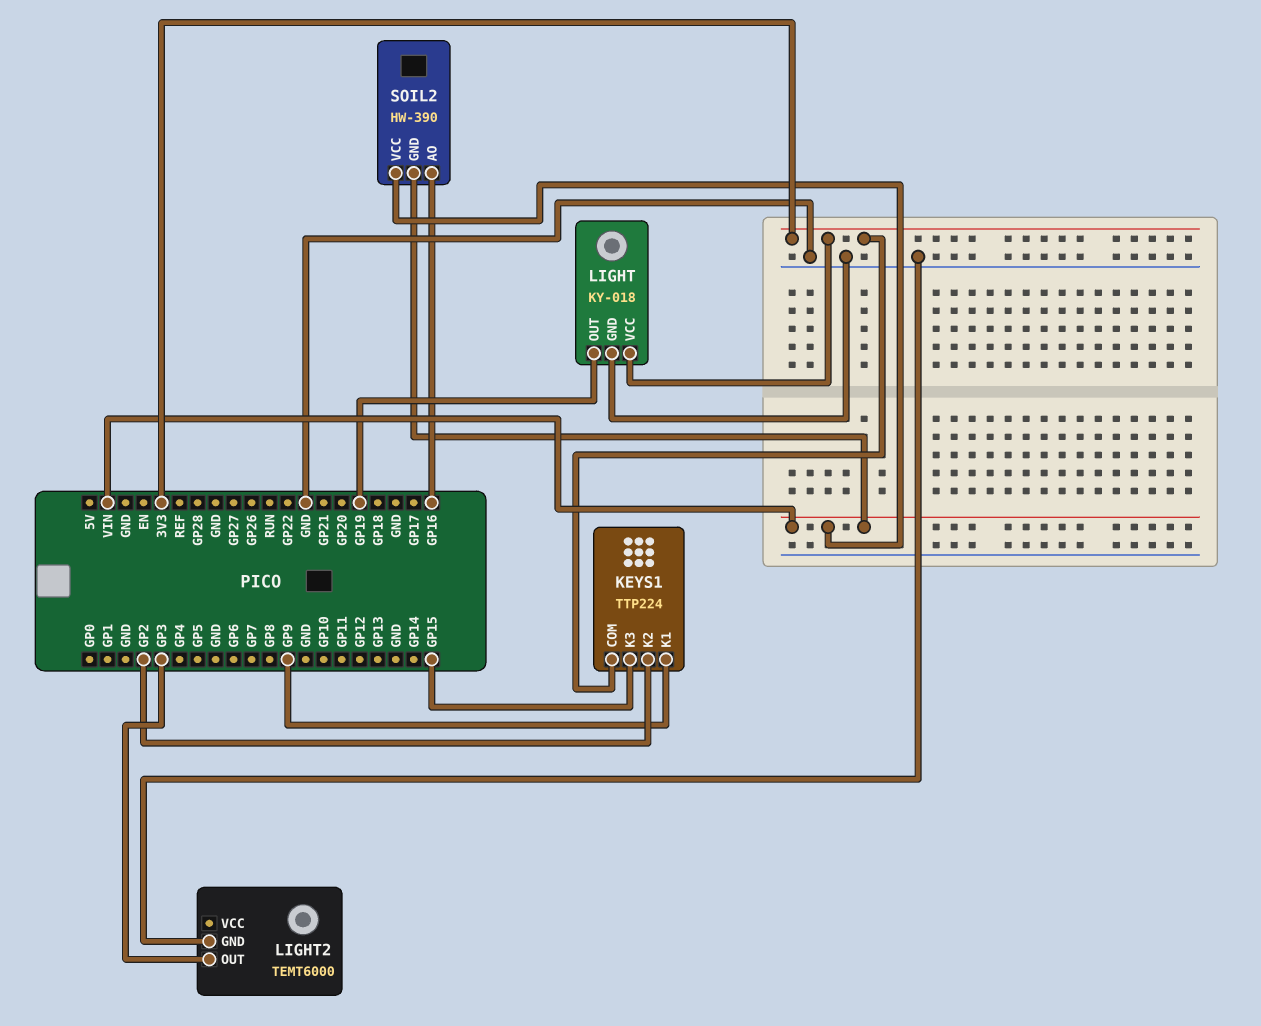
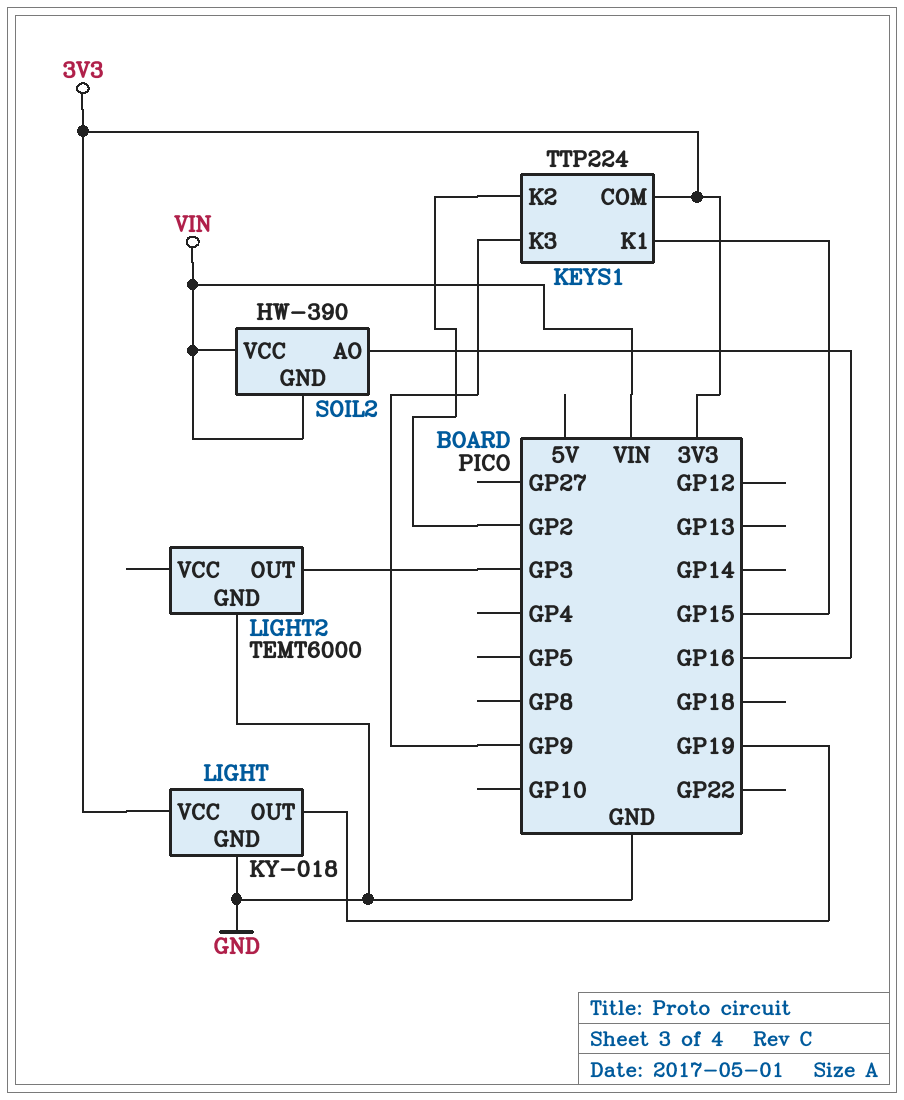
KEYS1 pin K1: GP9 -> GP15
KEYS1 pin K3: GP15 -> GP9

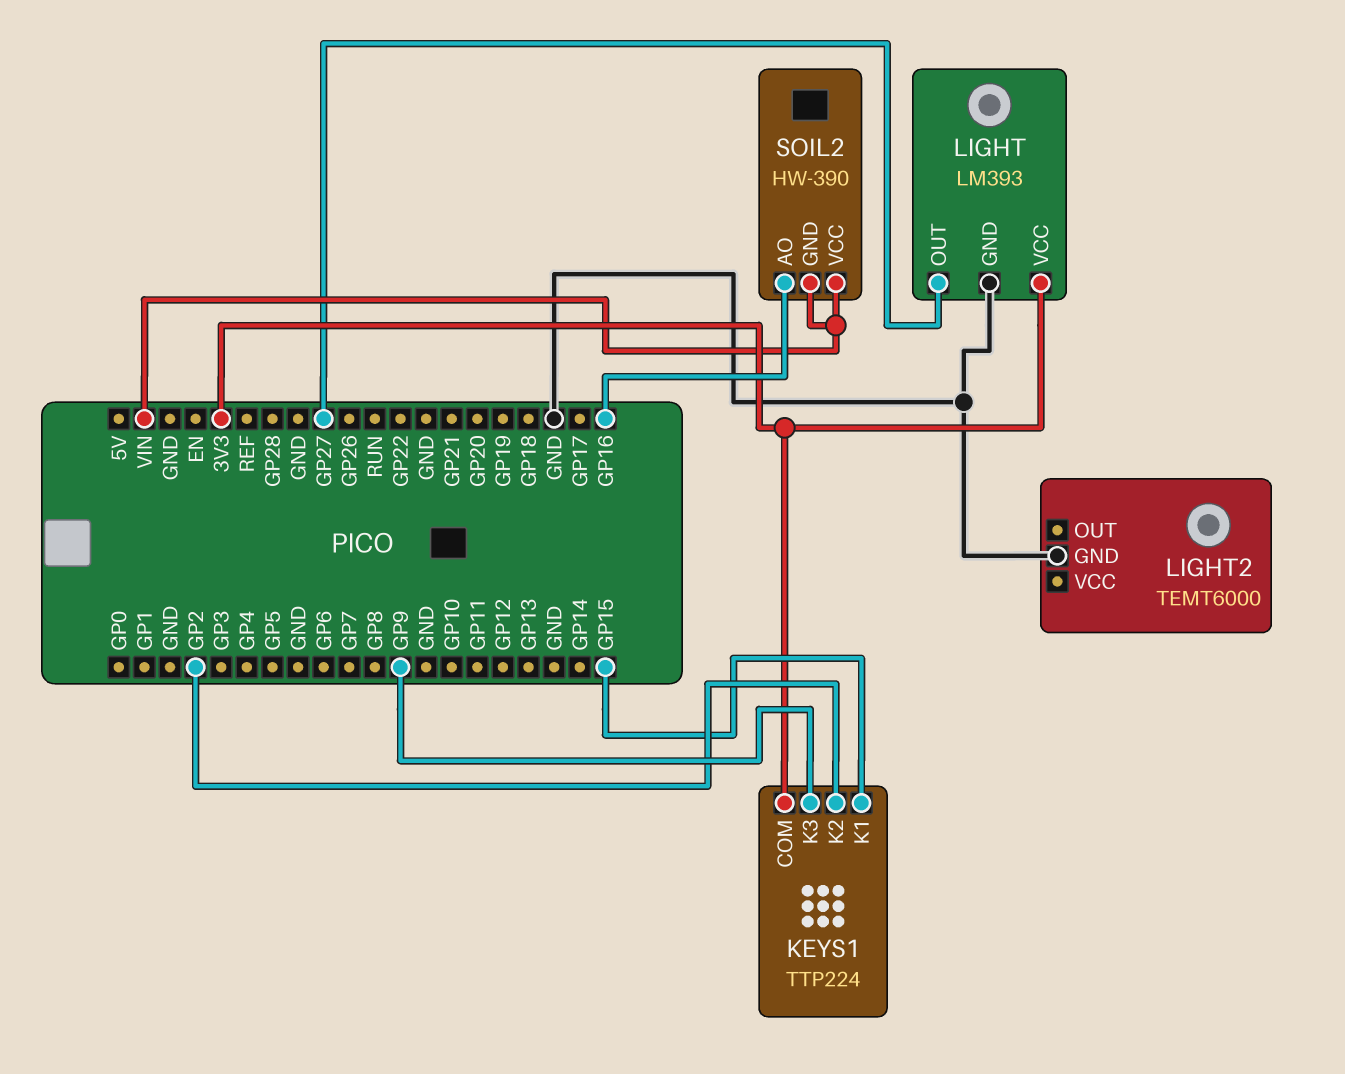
LIGHT: KY-018 -> LM393
LIGHT pin OUT: GP19 -> GP27
LIGHT2 pin OUT: GP3 -> none

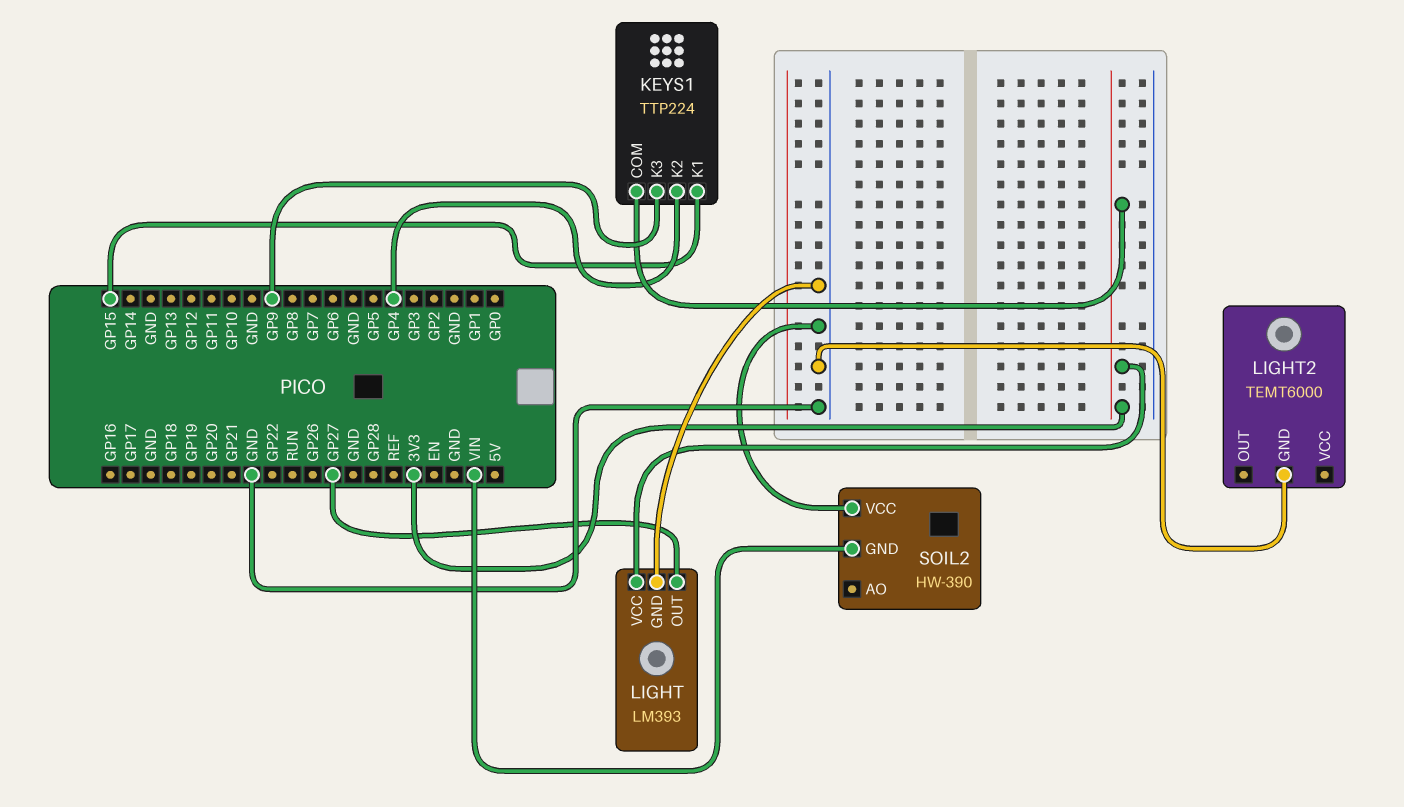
KEYS1 pin K2: GP2 -> GP4
SOIL2 pin AO: GP16 -> none
SOIL2 pin VCC: VIN -> GND

